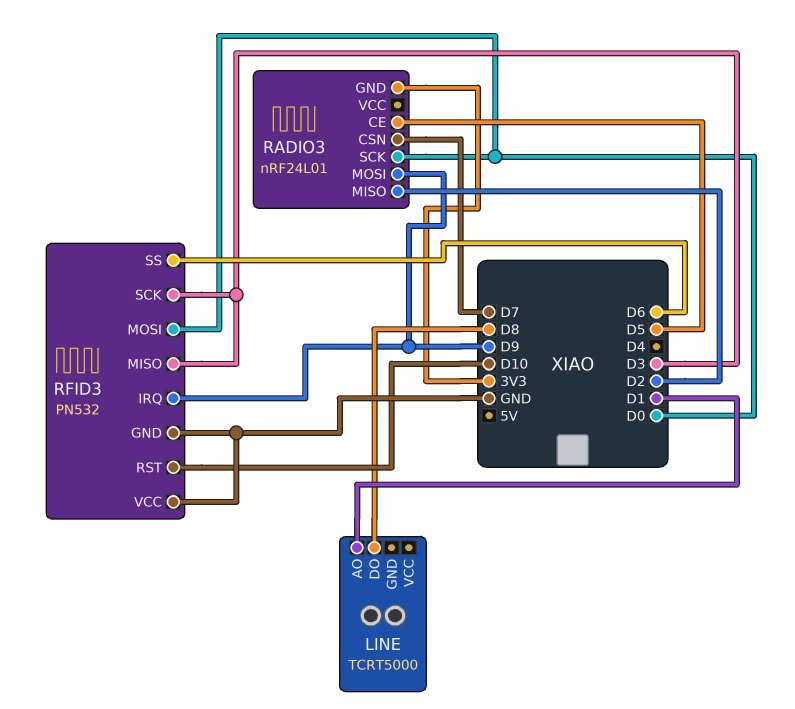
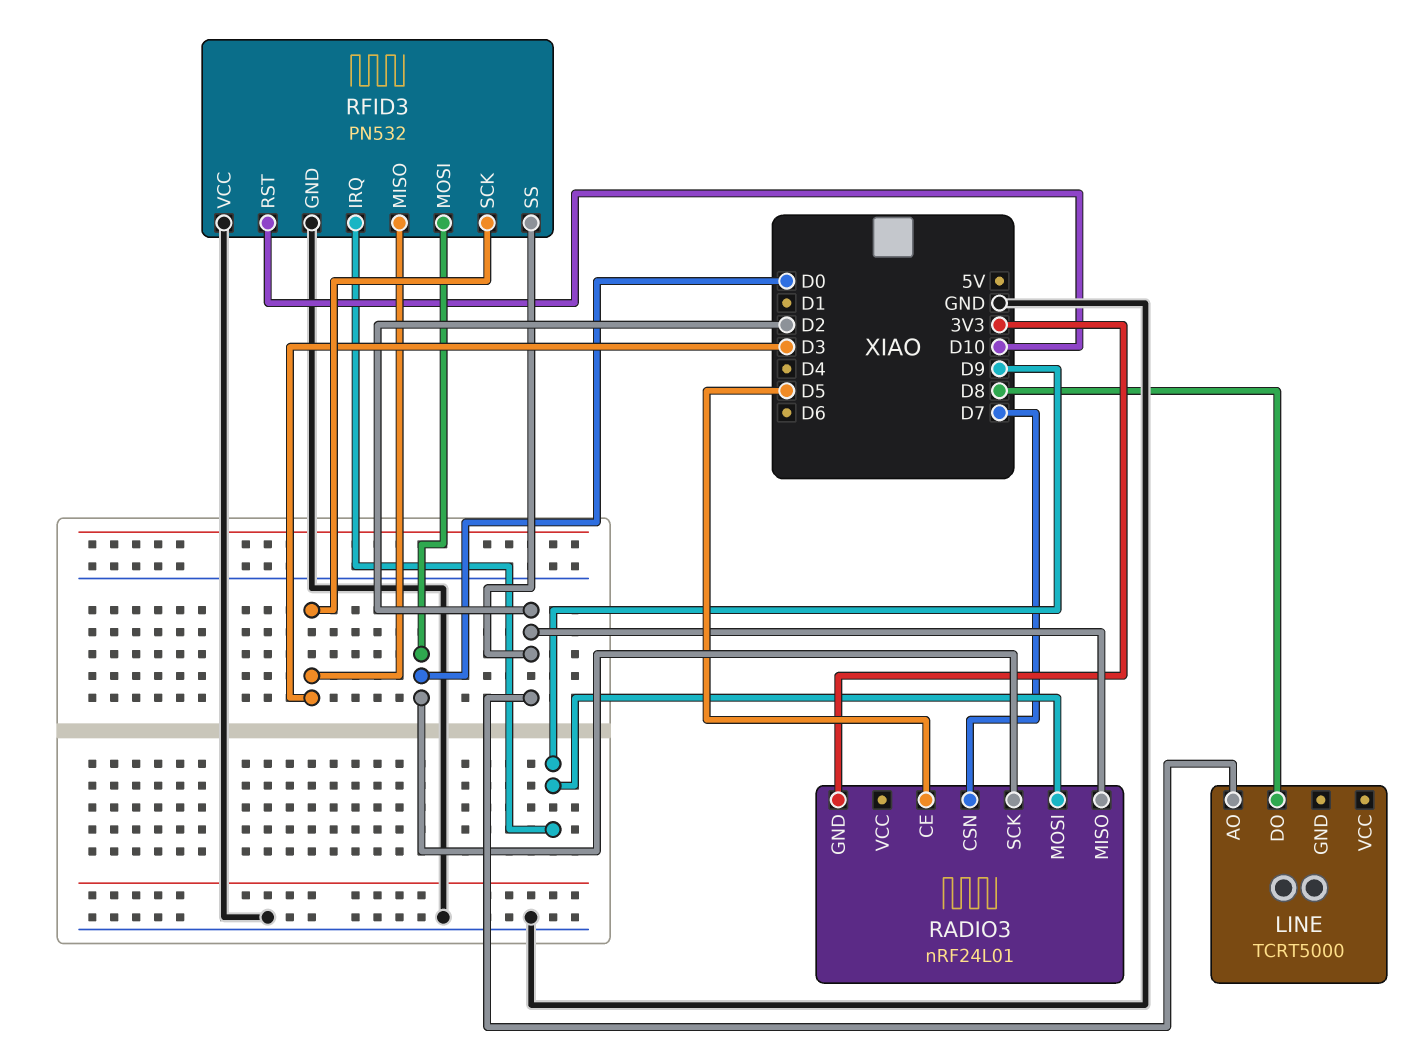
LINE pin AO: D1 -> D2
RFID3 pin SS: D6 -> D2

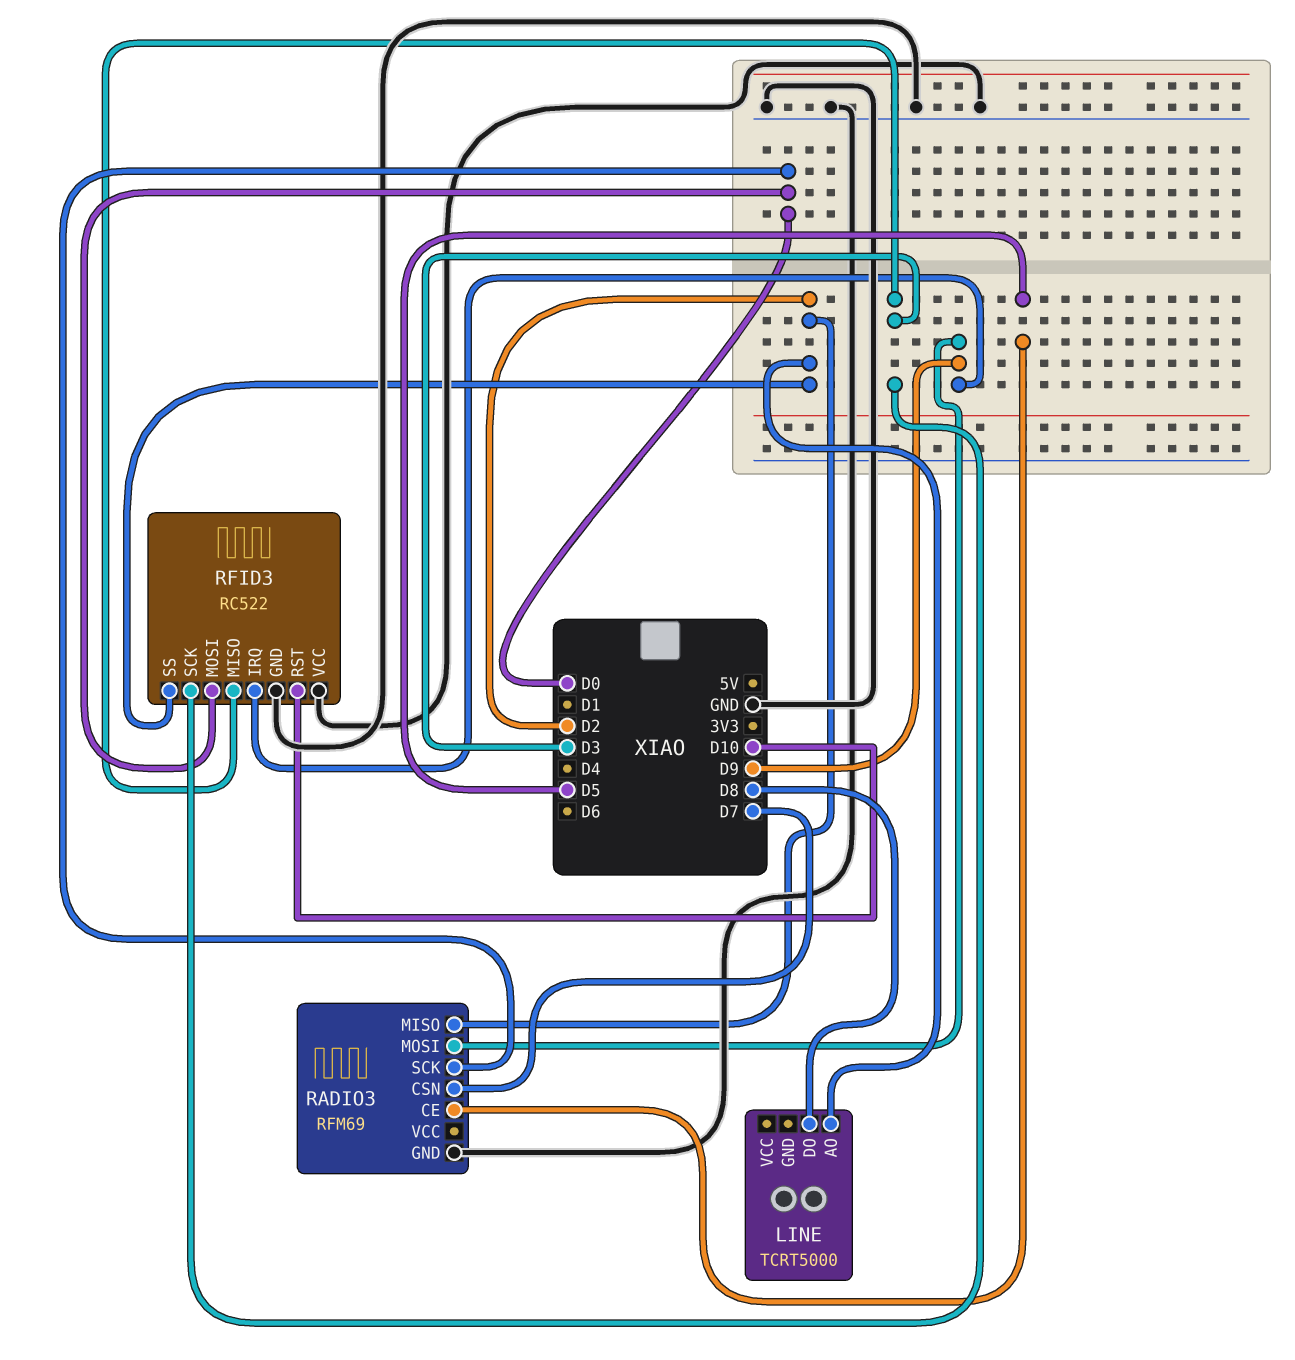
RADIO3: nRF24L01 -> RFM69
RADIO3 pin GND: 3V3 -> GND
RFID3: PN532 -> RC522

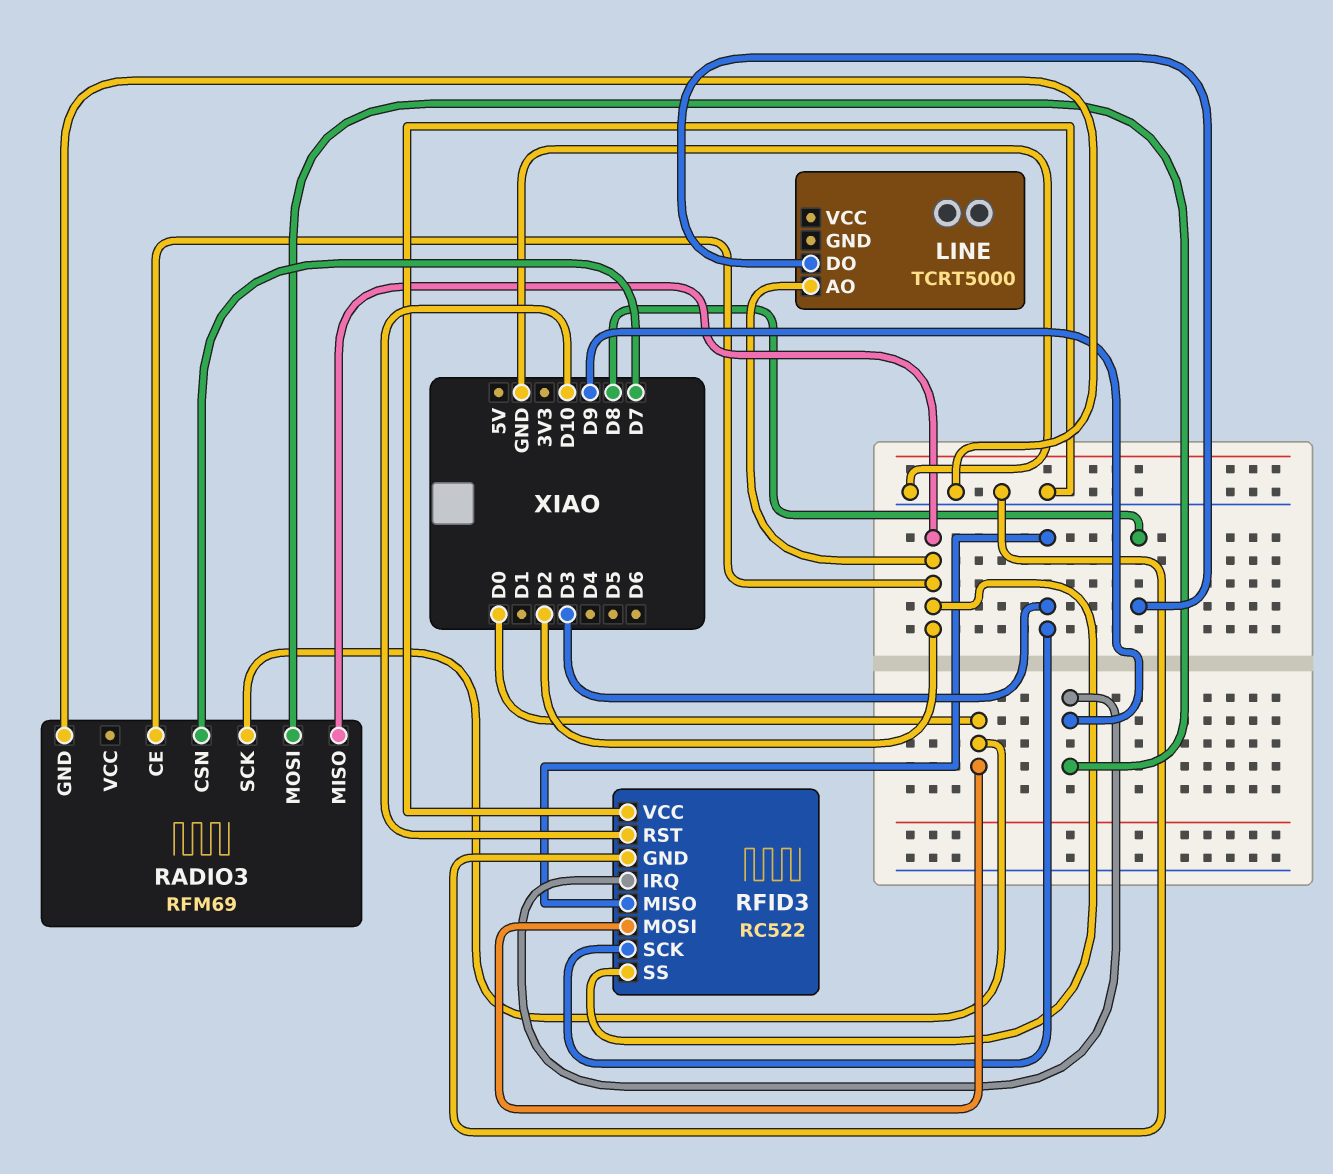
RADIO3 pin CE: D5 -> D2

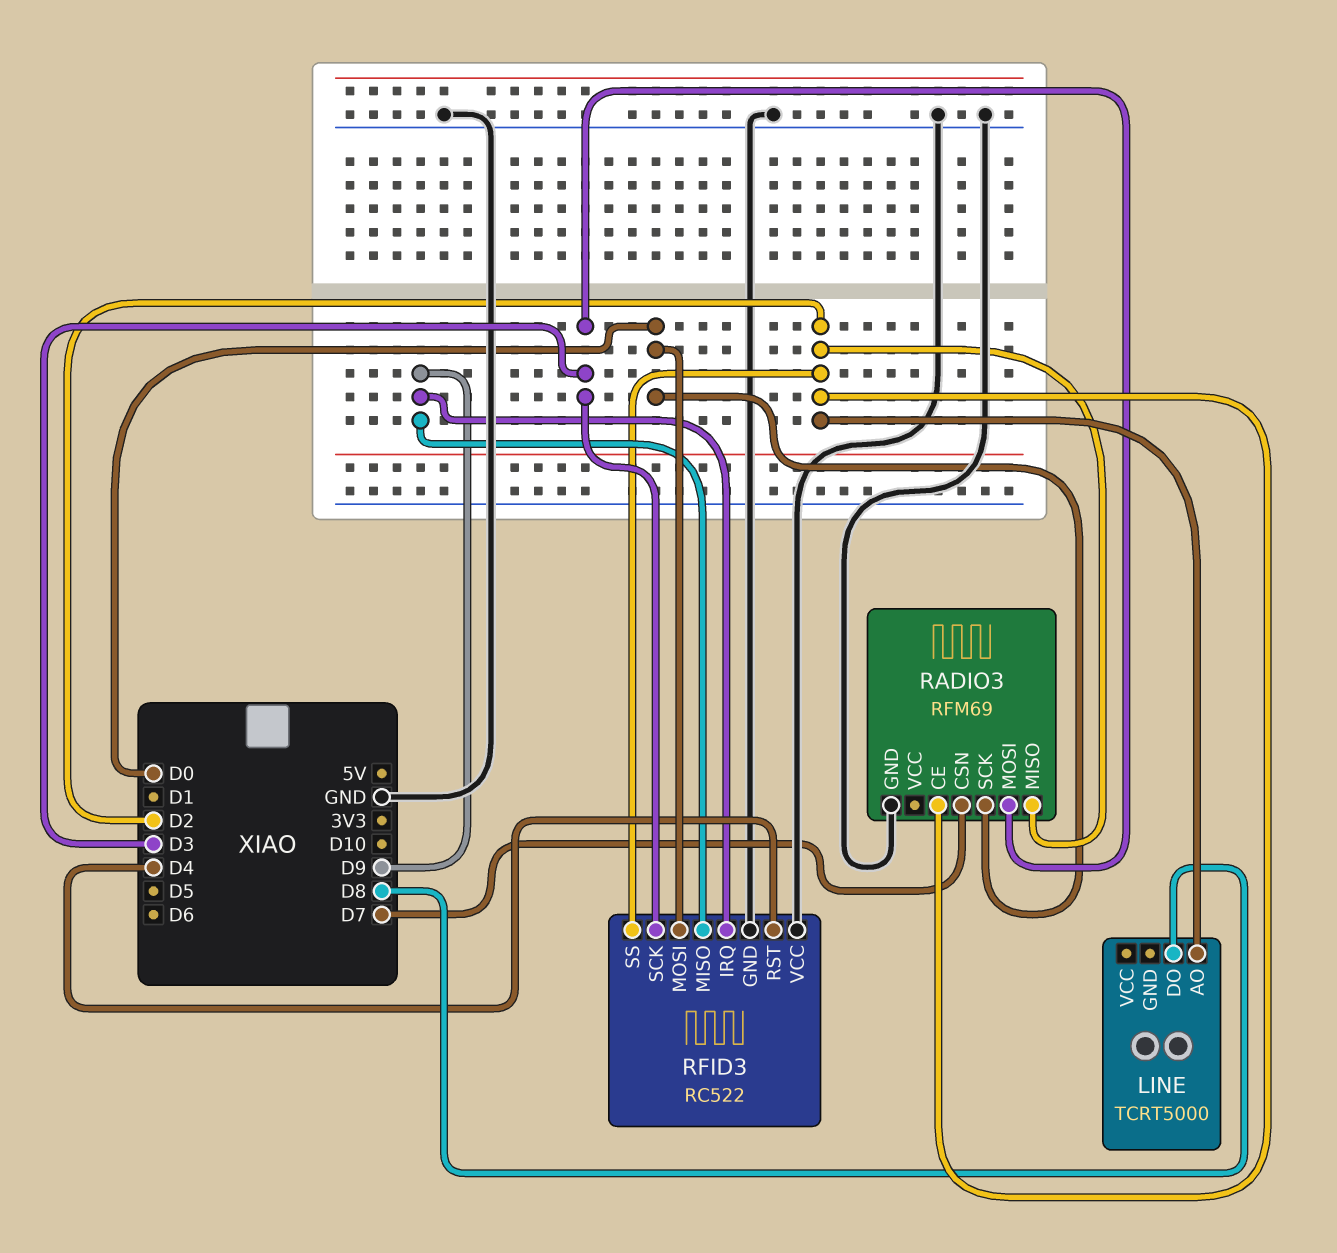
RADIO3 pin MOSI: D9 -> D3
RFID3 pin MISO: D3 -> D9
RFID3 pin RST: D10 -> D4

